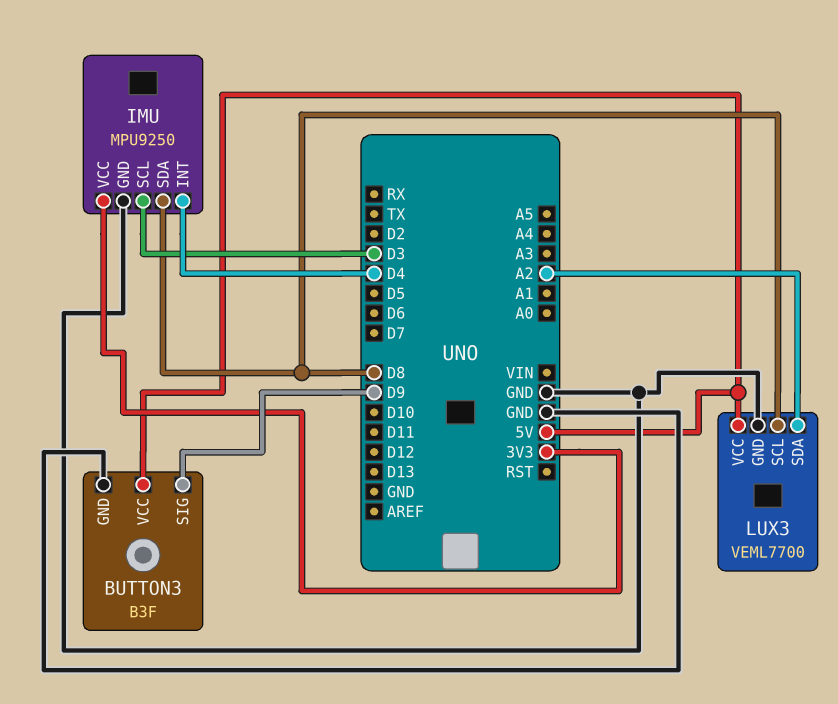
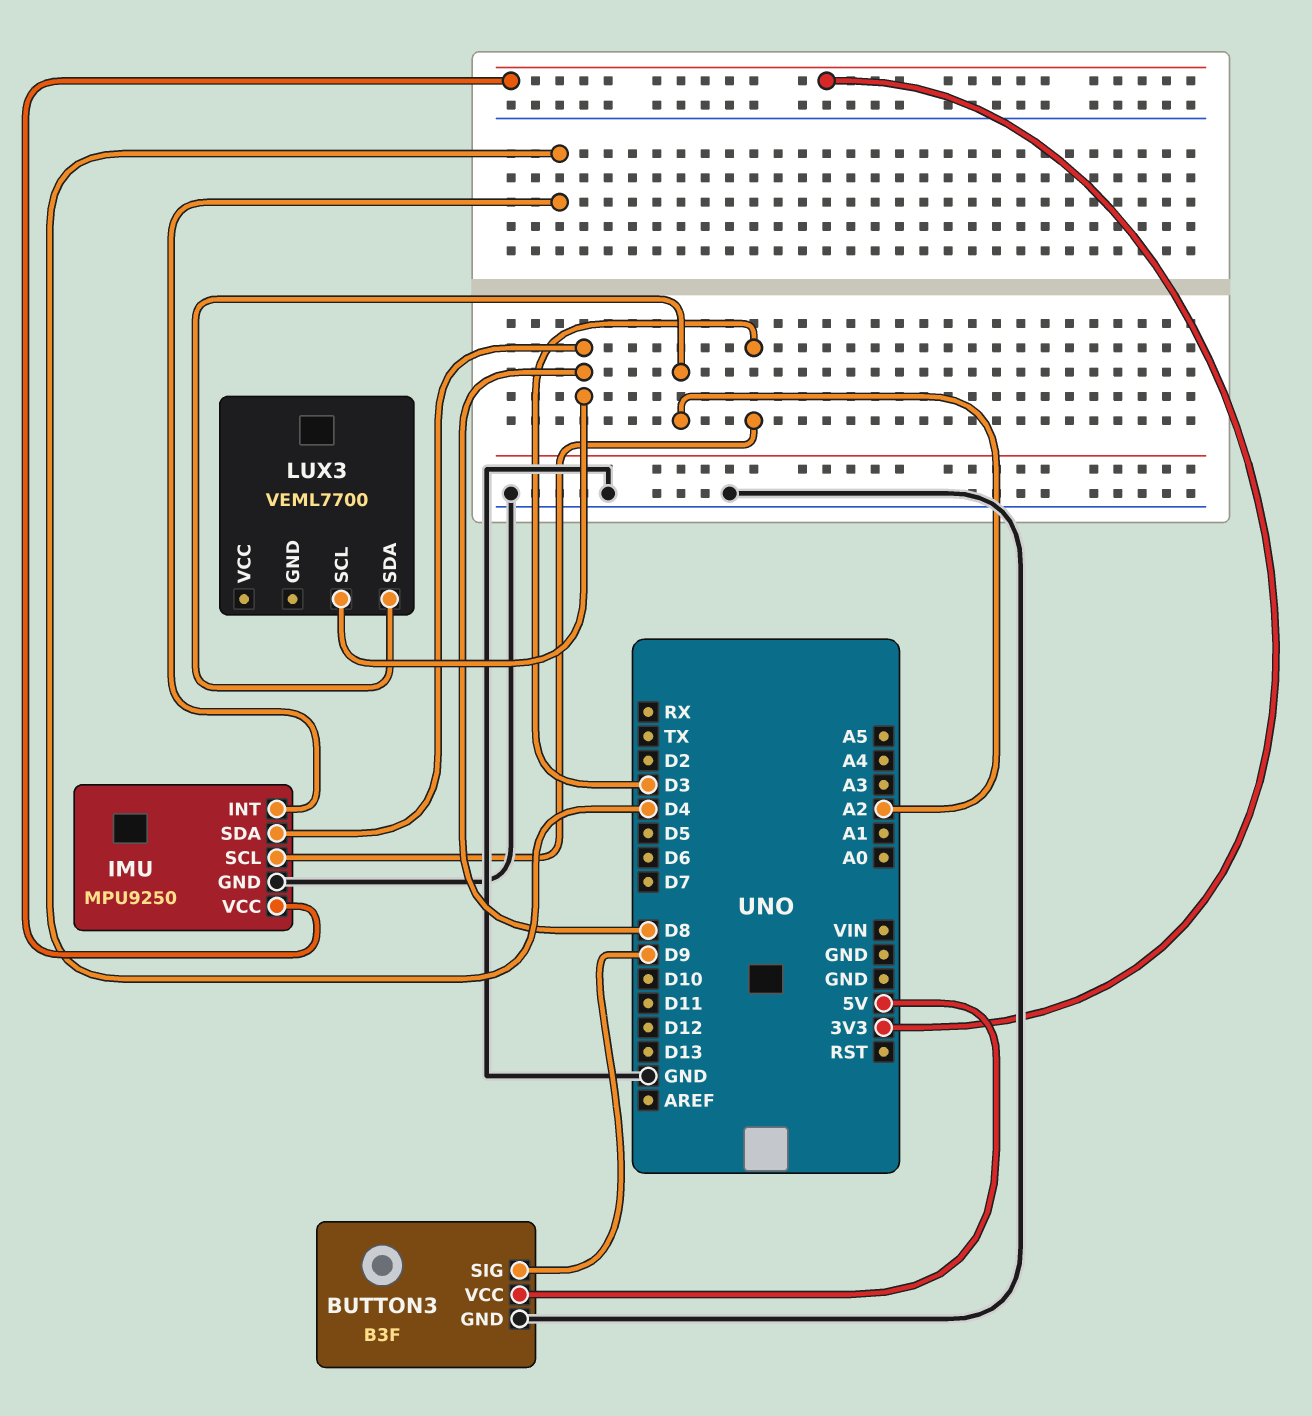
LUX3 pin GND: GND -> none
LUX3 pin VCC: 5V -> none

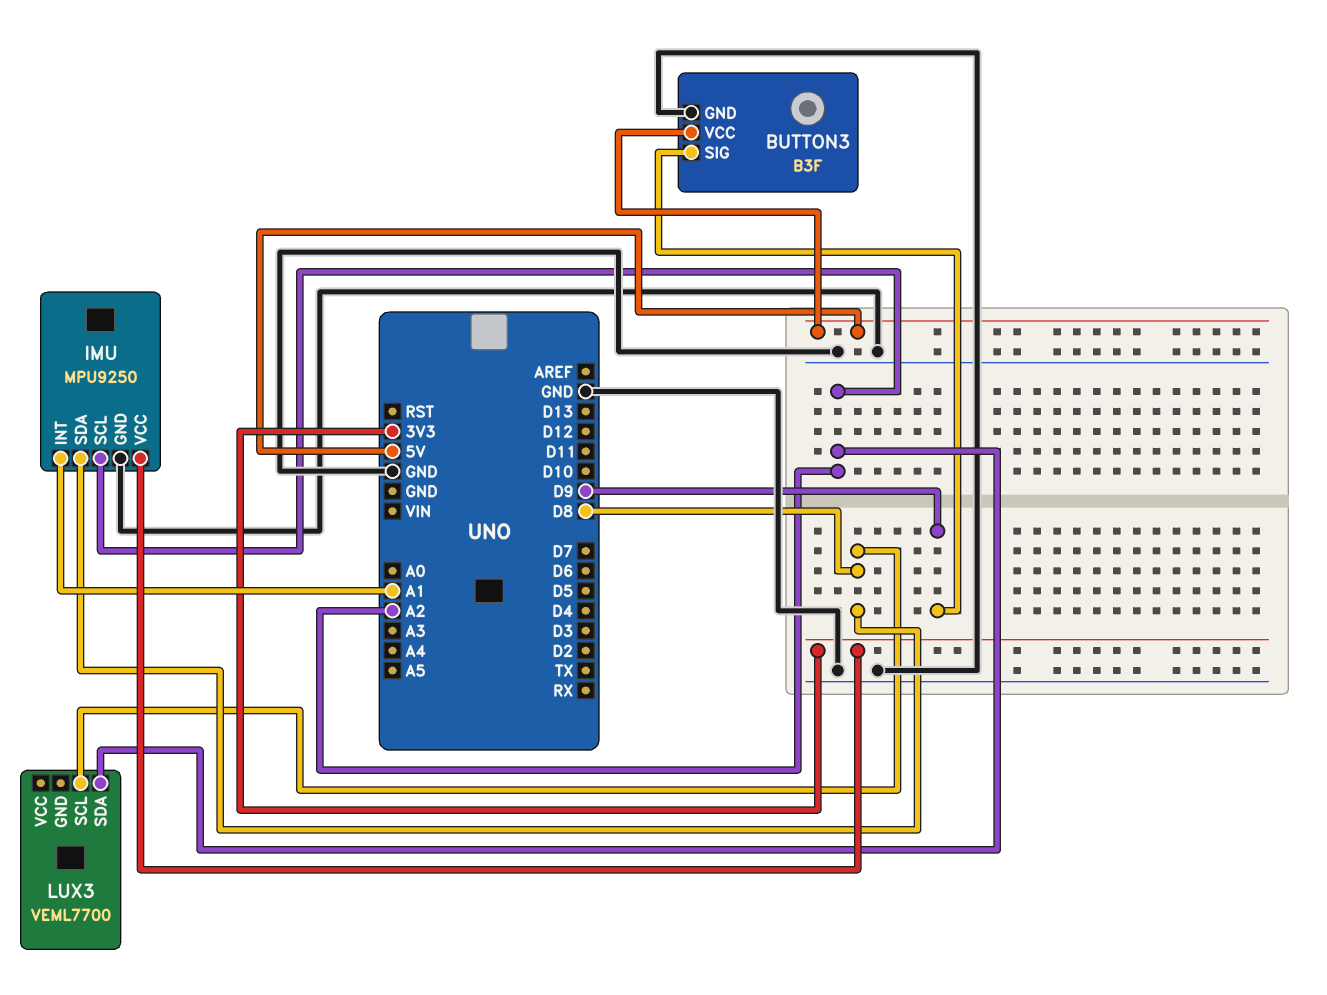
IMU pin INT: D4 -> A1
IMU pin SCL: D3 -> A2

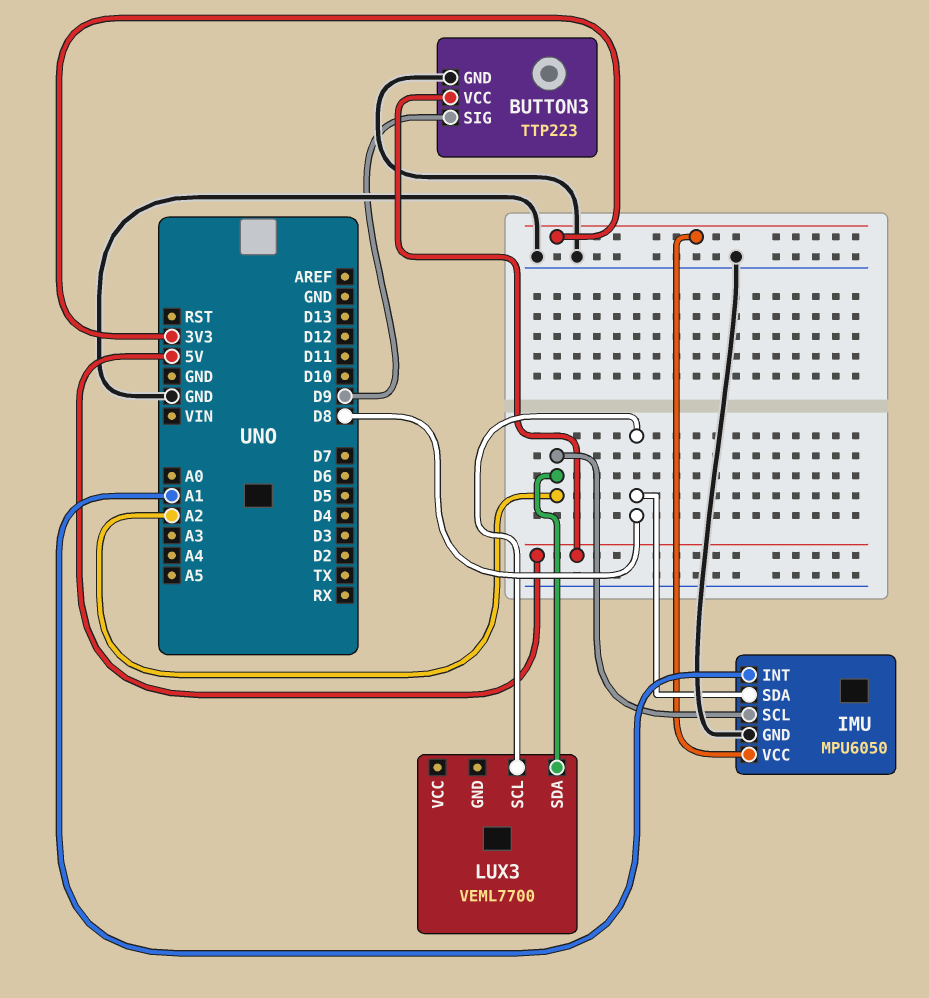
BUTTON3: B3F -> TTP223
IMU: MPU9250 -> MPU6050

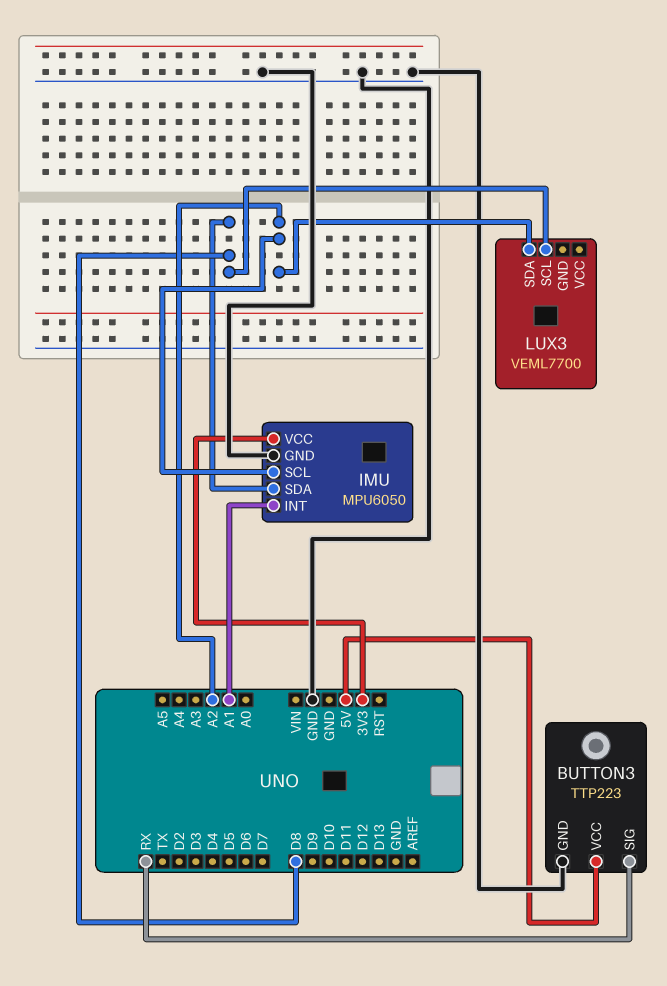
BUTTON3 pin SIG: D9 -> RX

